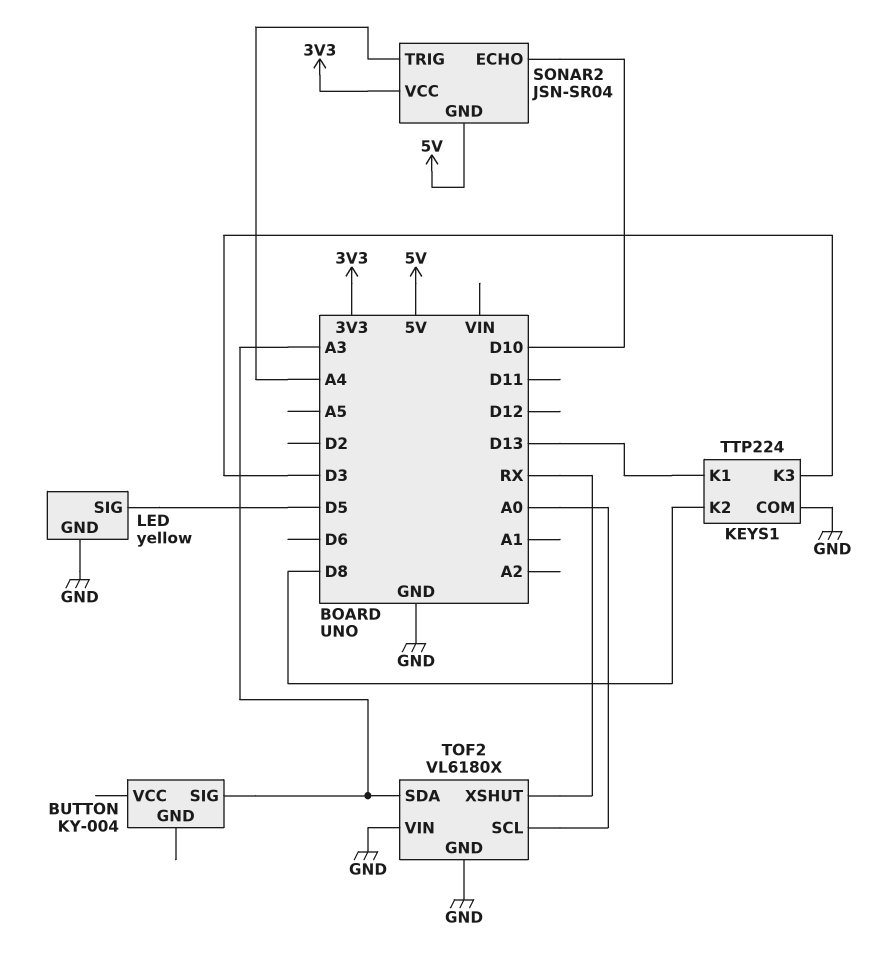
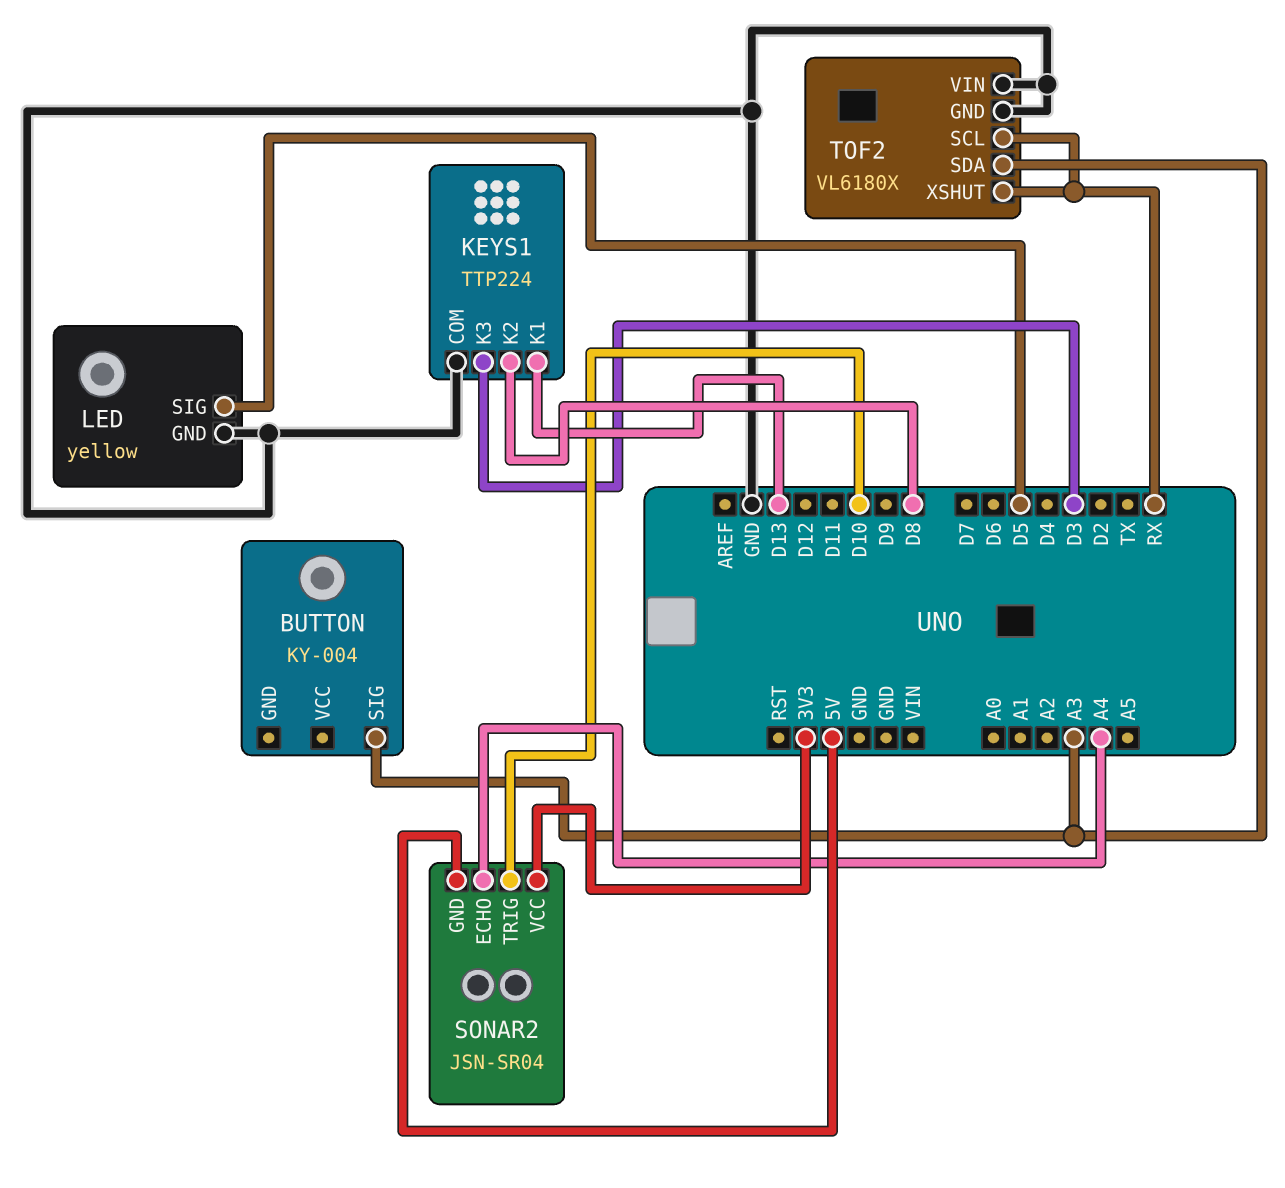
SONAR2 pin ECHO: D10 -> A4
SONAR2 pin TRIG: A4 -> D10
TOF2 pin SCL: A0 -> RX

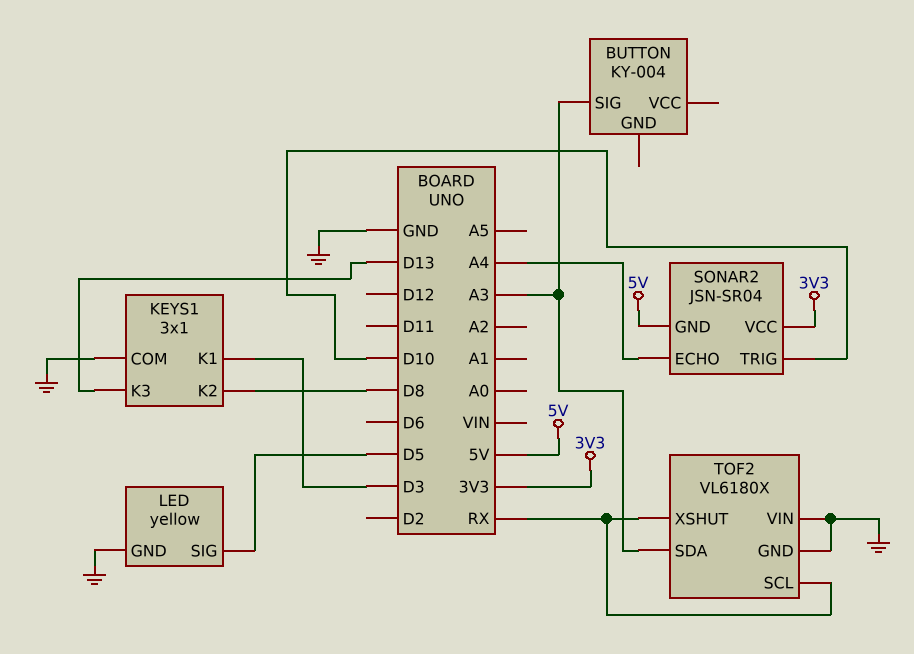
KEYS1: TTP224 -> 3x1
KEYS1 pin K1: D13 -> D3
KEYS1 pin K3: D3 -> D13

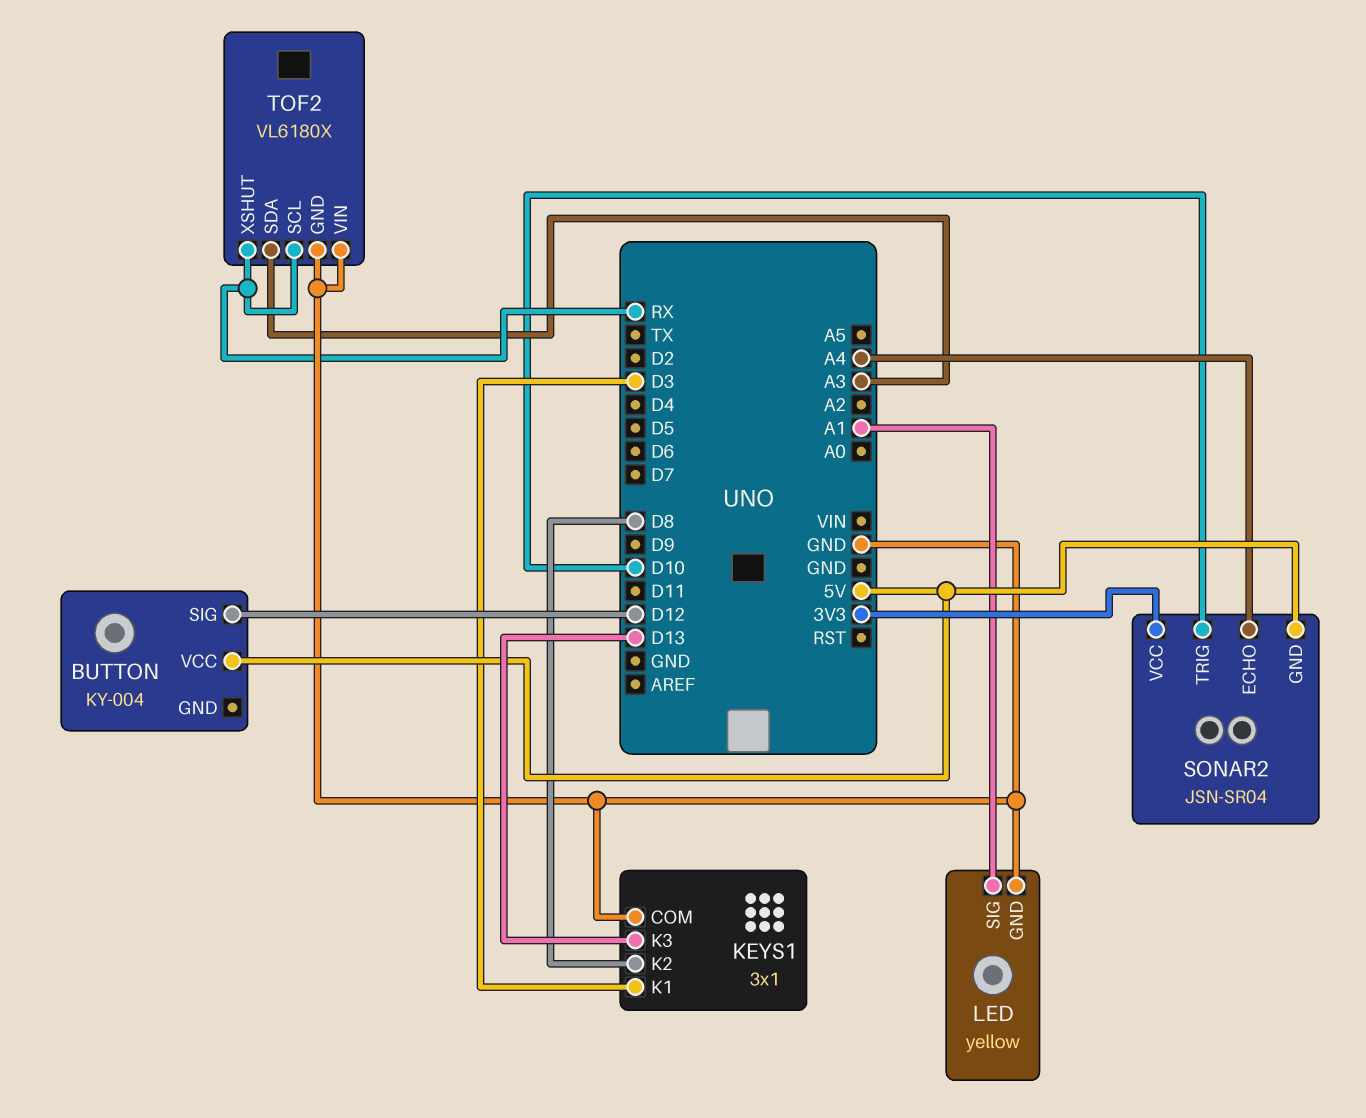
BUTTON pin SIG: A3 -> D12
BUTTON pin VCC: none -> 5V
LED pin SIG: D5 -> A1

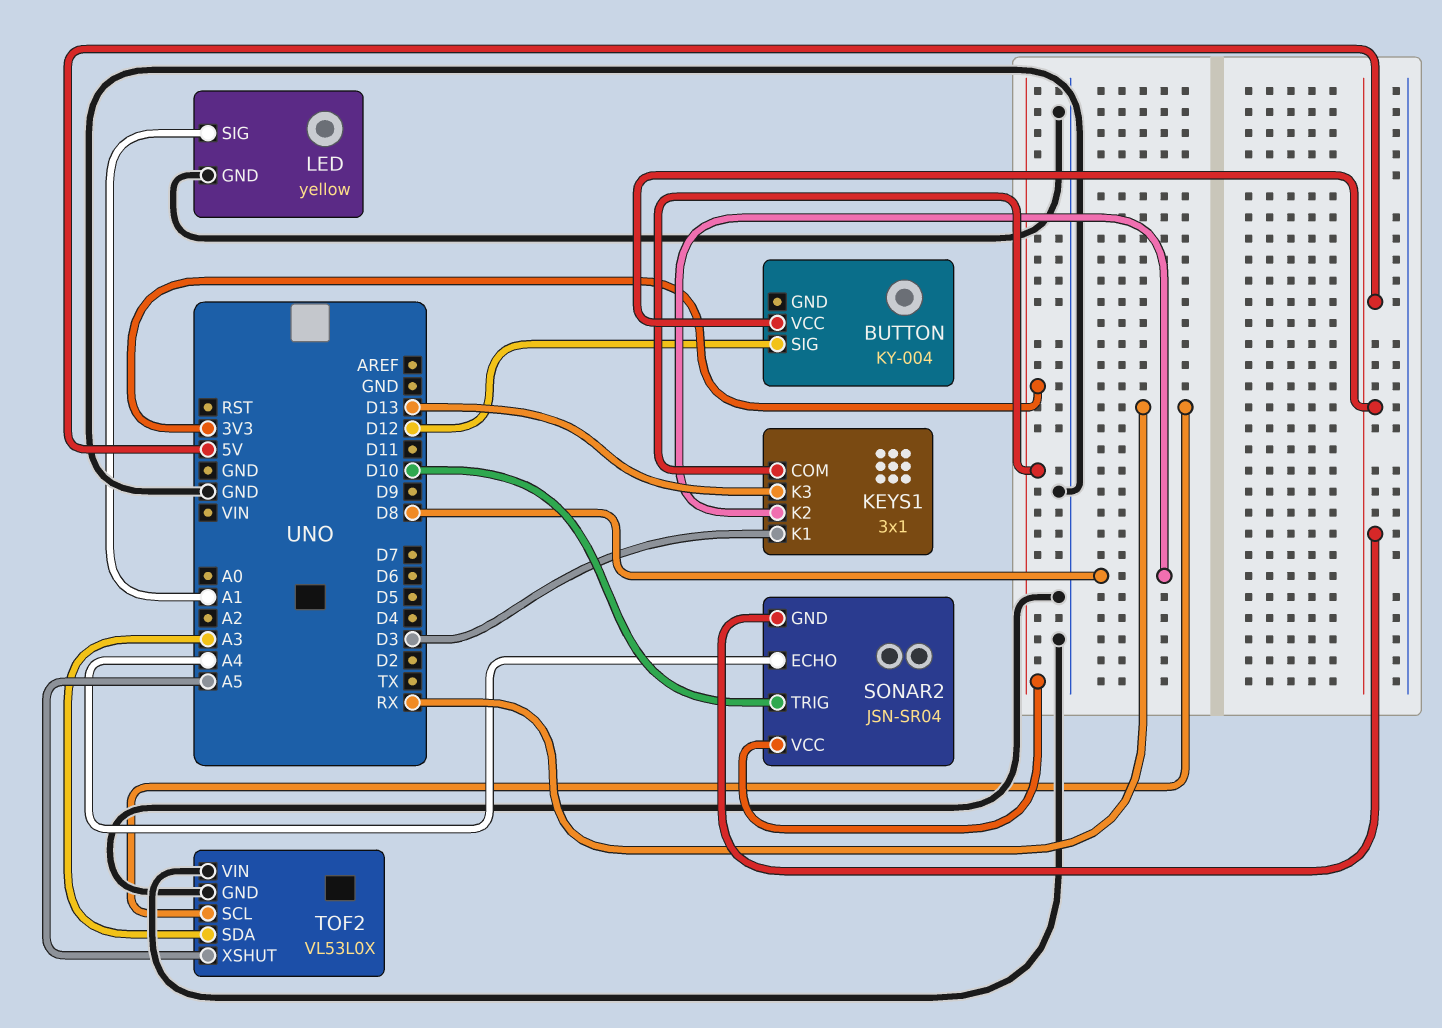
KEYS1 pin COM: GND -> 3V3
TOF2: VL6180X -> VL53L0X
TOF2 pin XSHUT: RX -> A5

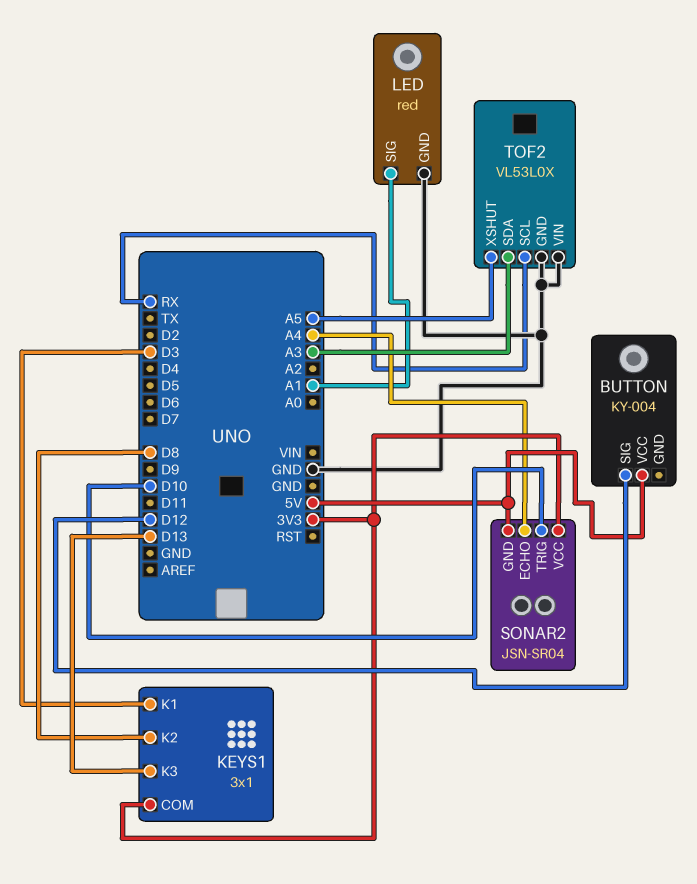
LED: yellow -> red

